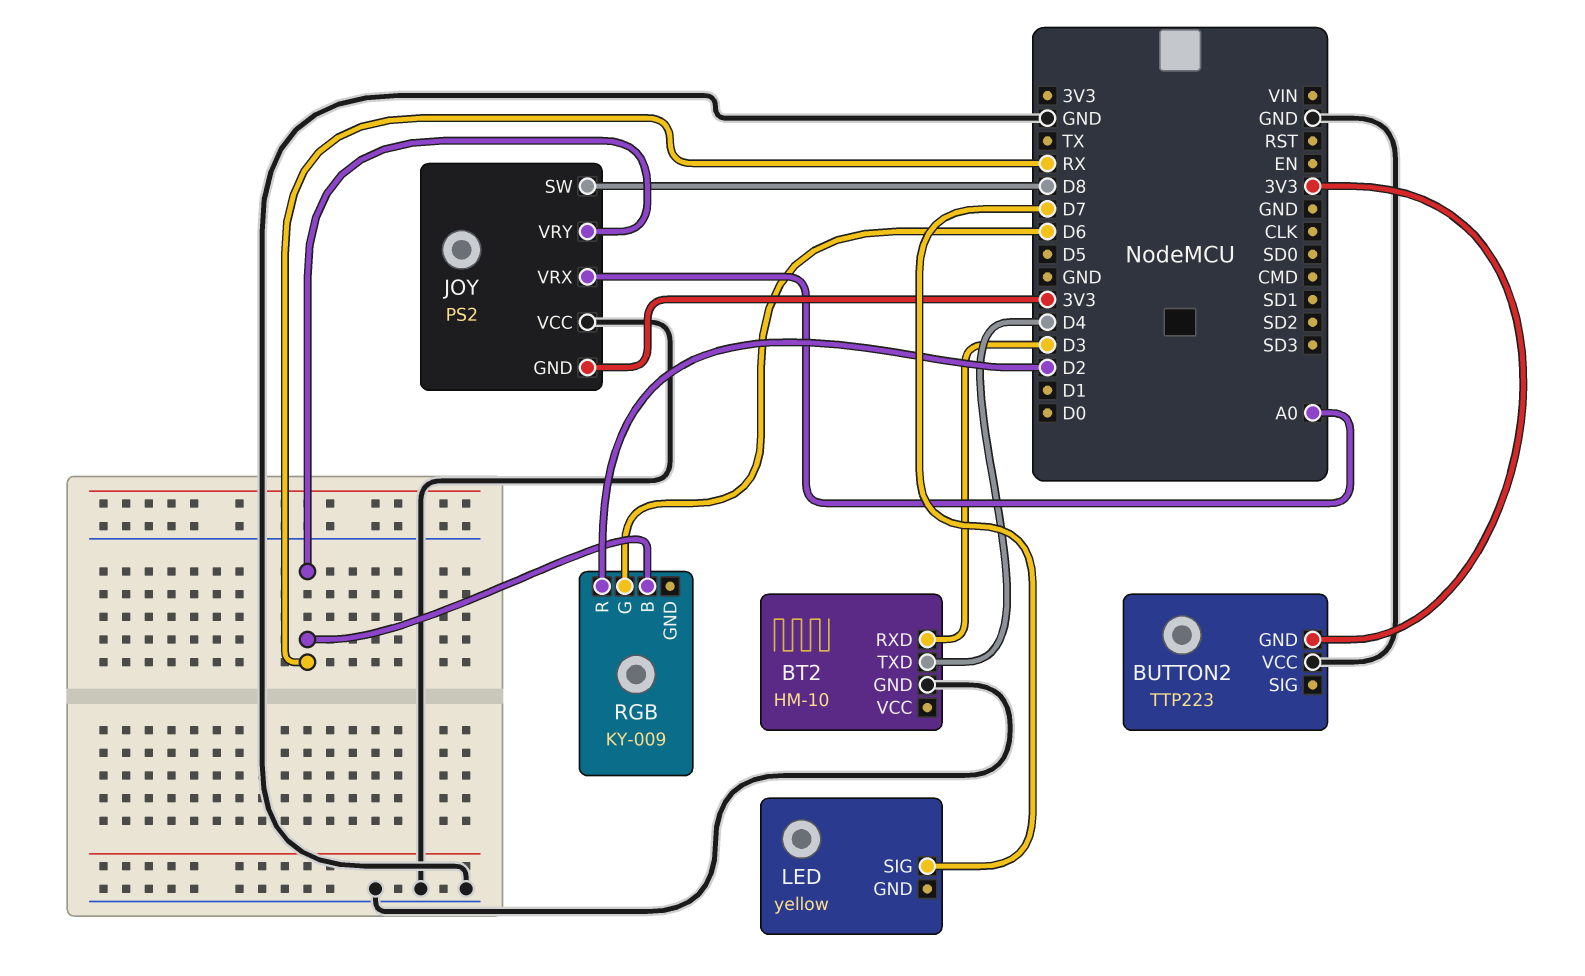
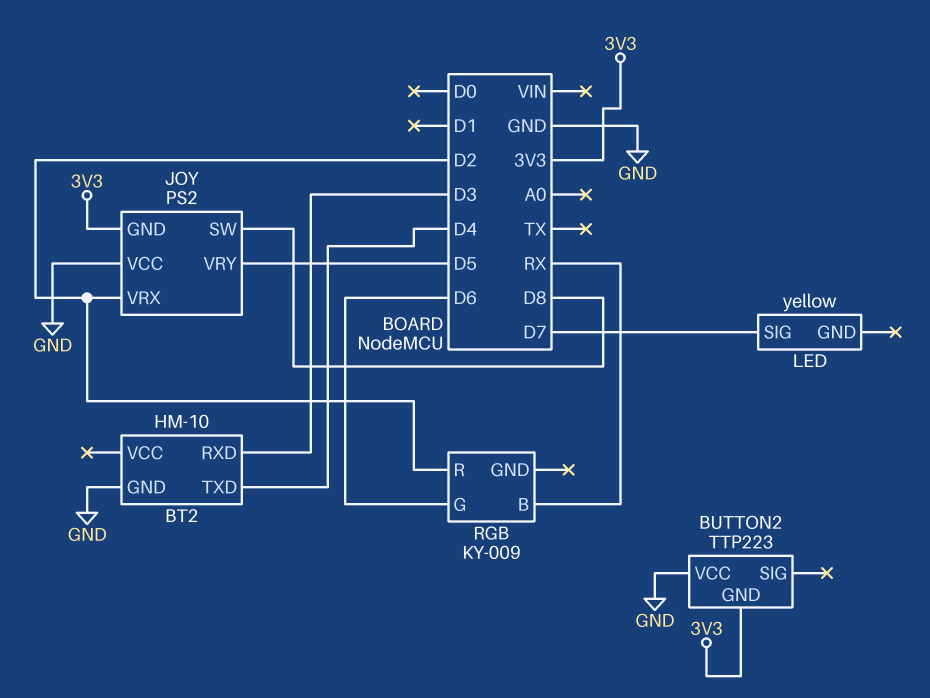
JOY pin VRX: A0 -> D2
JOY pin VRY: RX -> D5

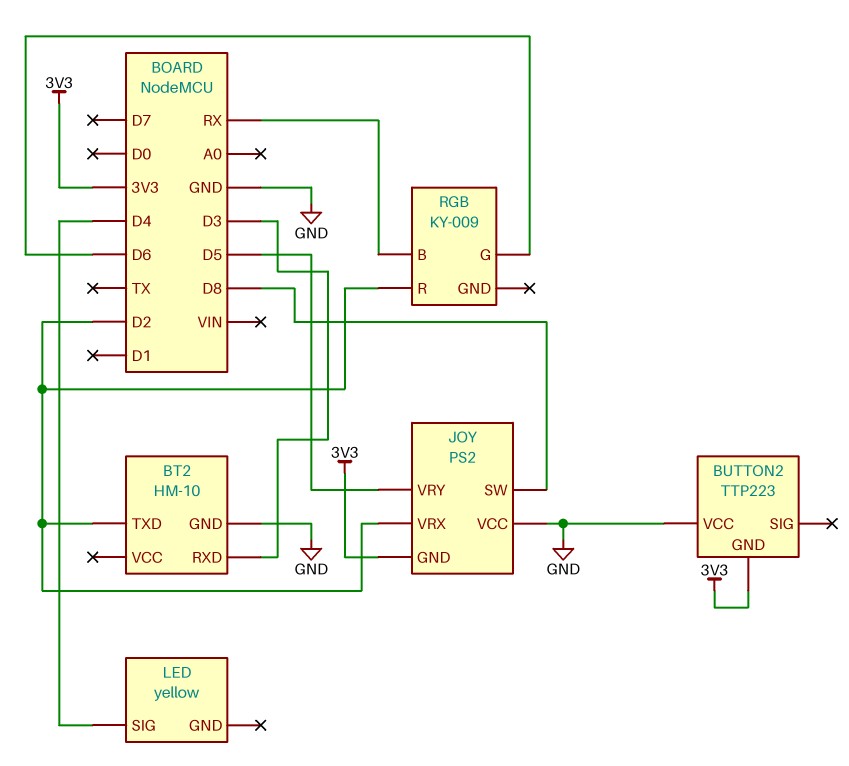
BT2 pin TXD: D4 -> D2
LED pin SIG: D7 -> D4

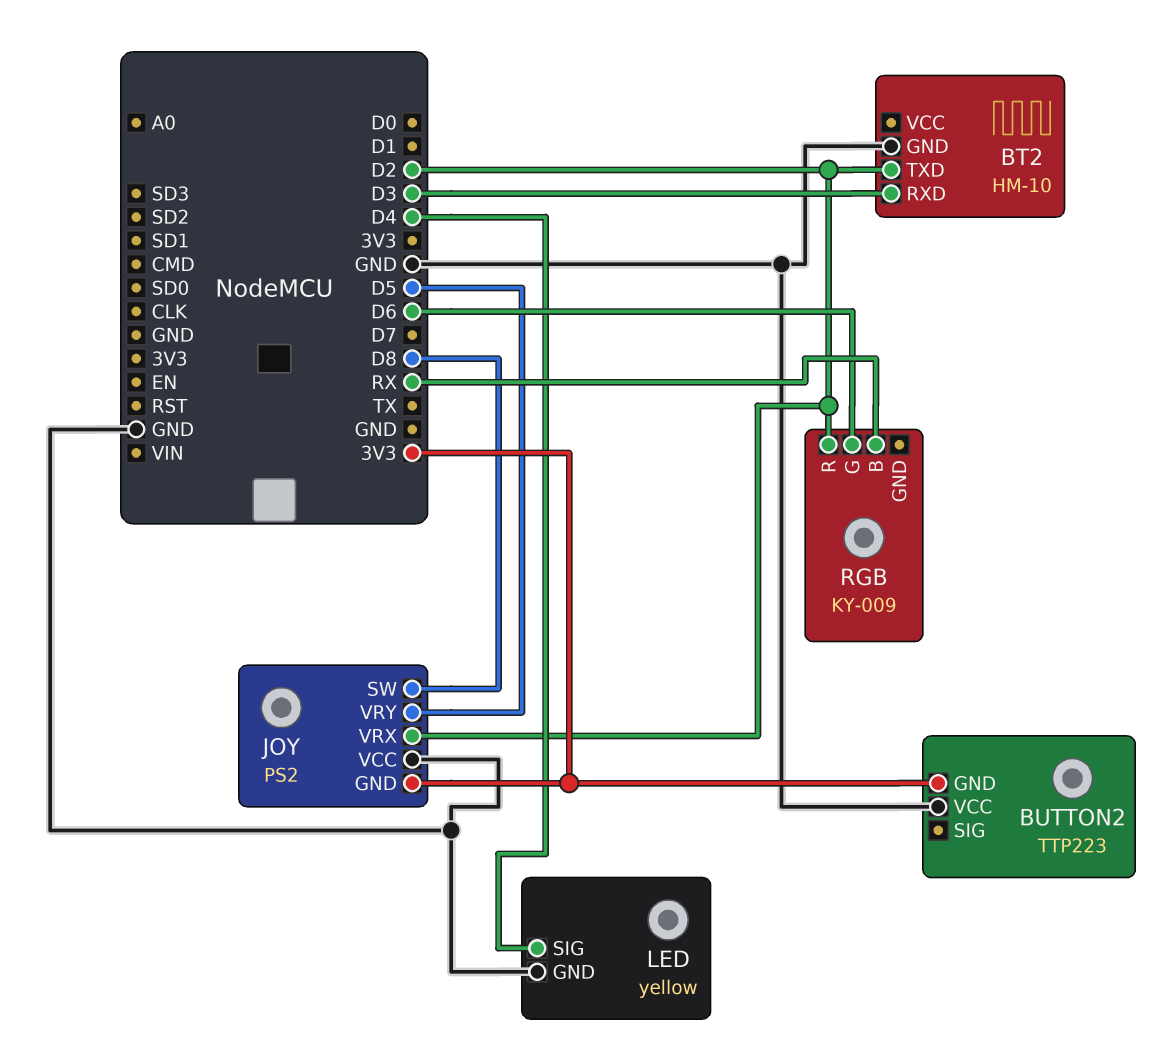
LED pin GND: none -> GND

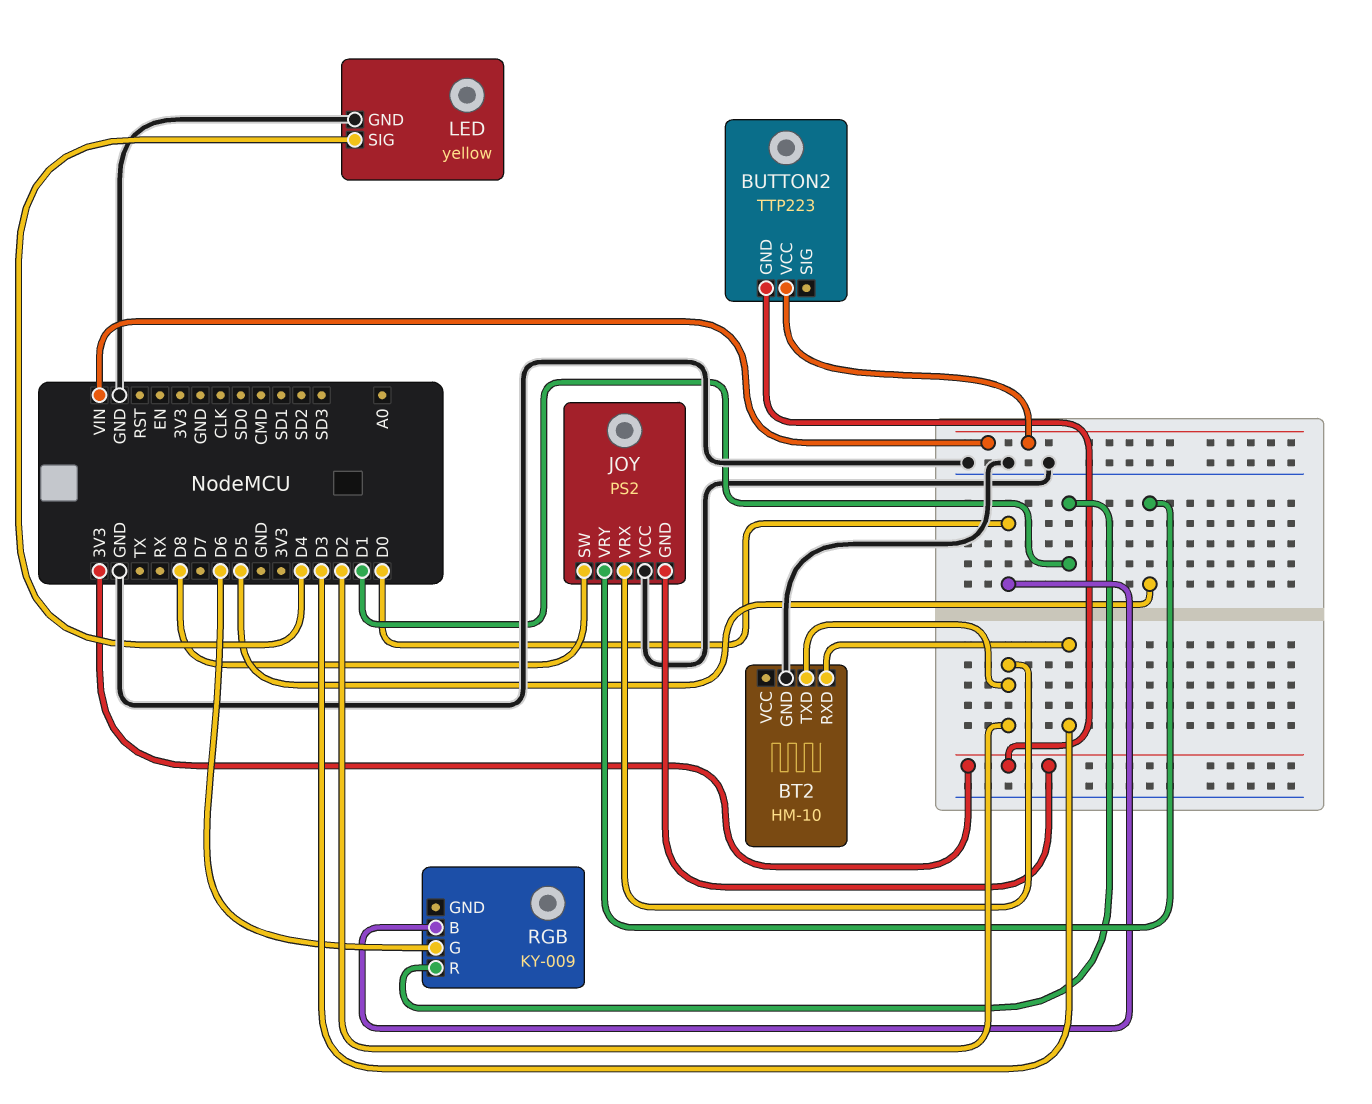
BUTTON2 pin VCC: GND -> VIN
RGB pin B: RX -> D0
RGB pin R: D2 -> D1

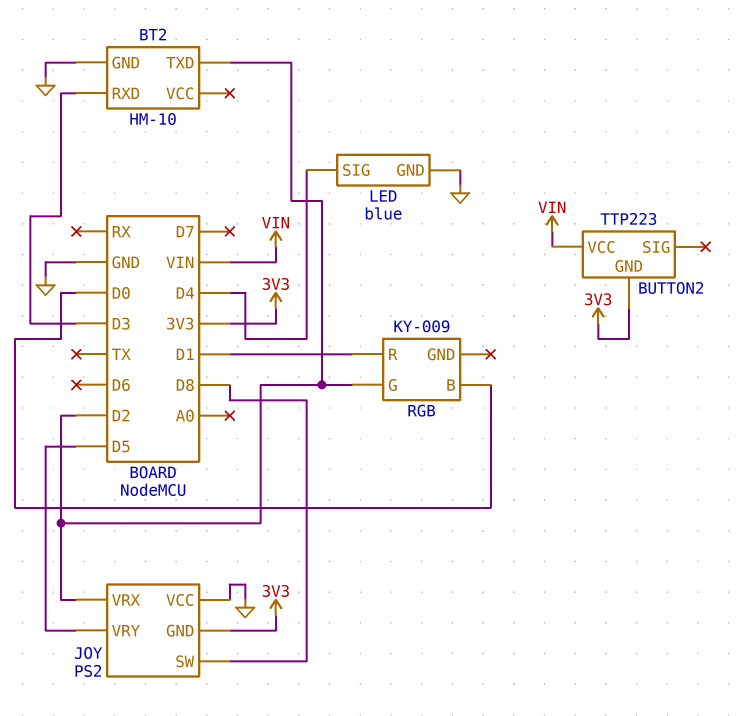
LED: yellow -> blue
RGB pin G: D6 -> D2

